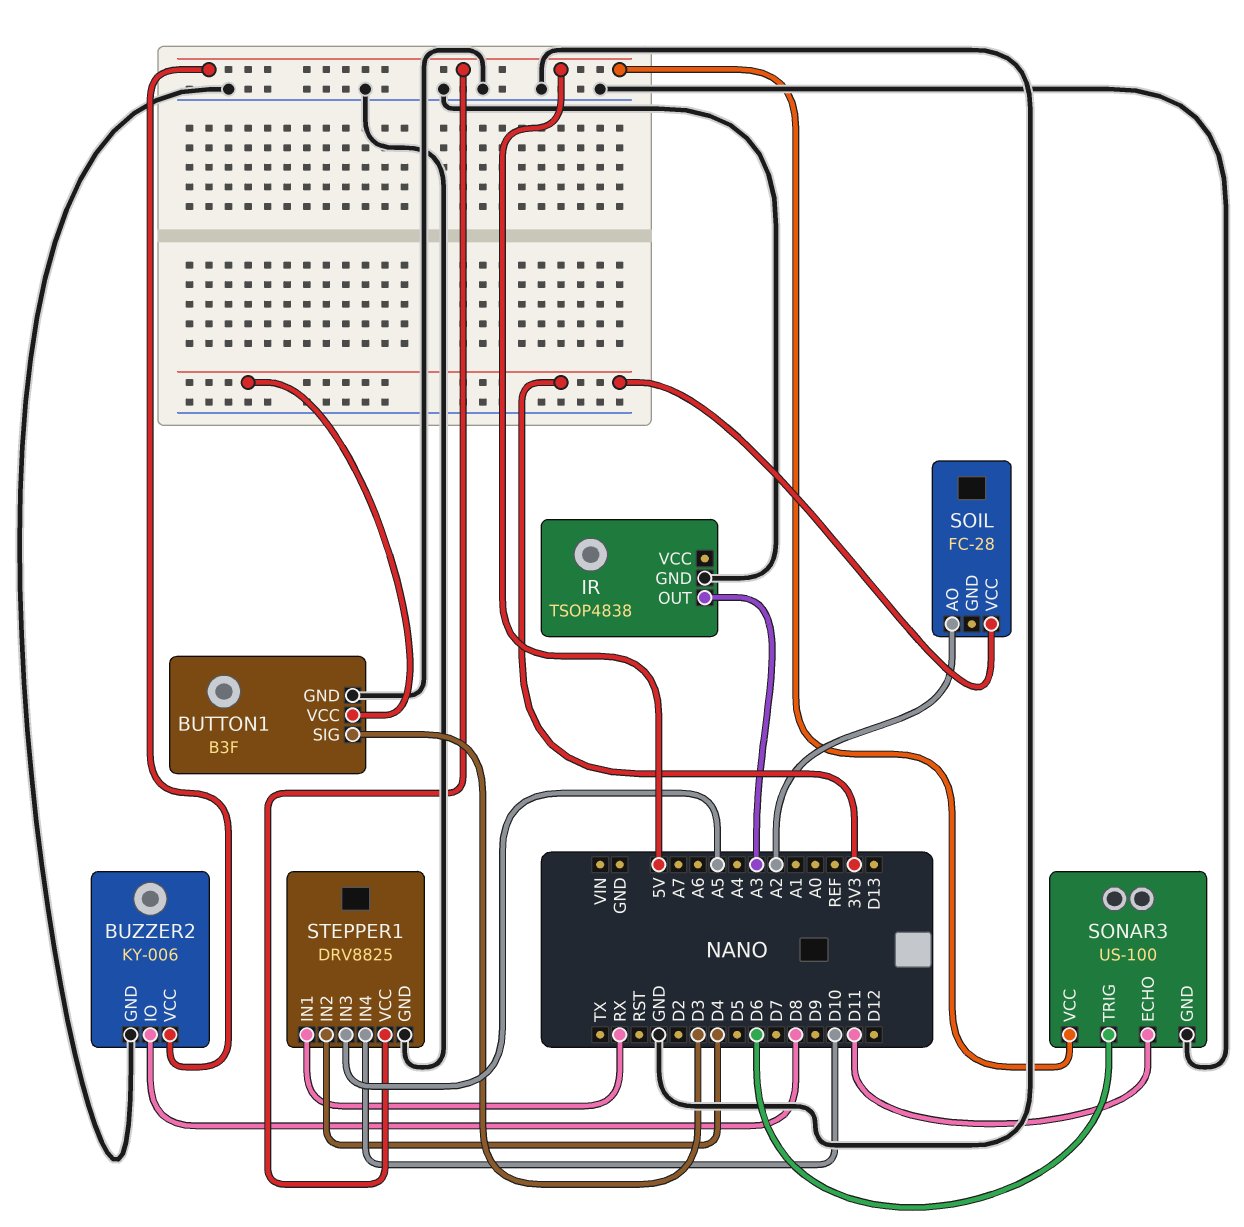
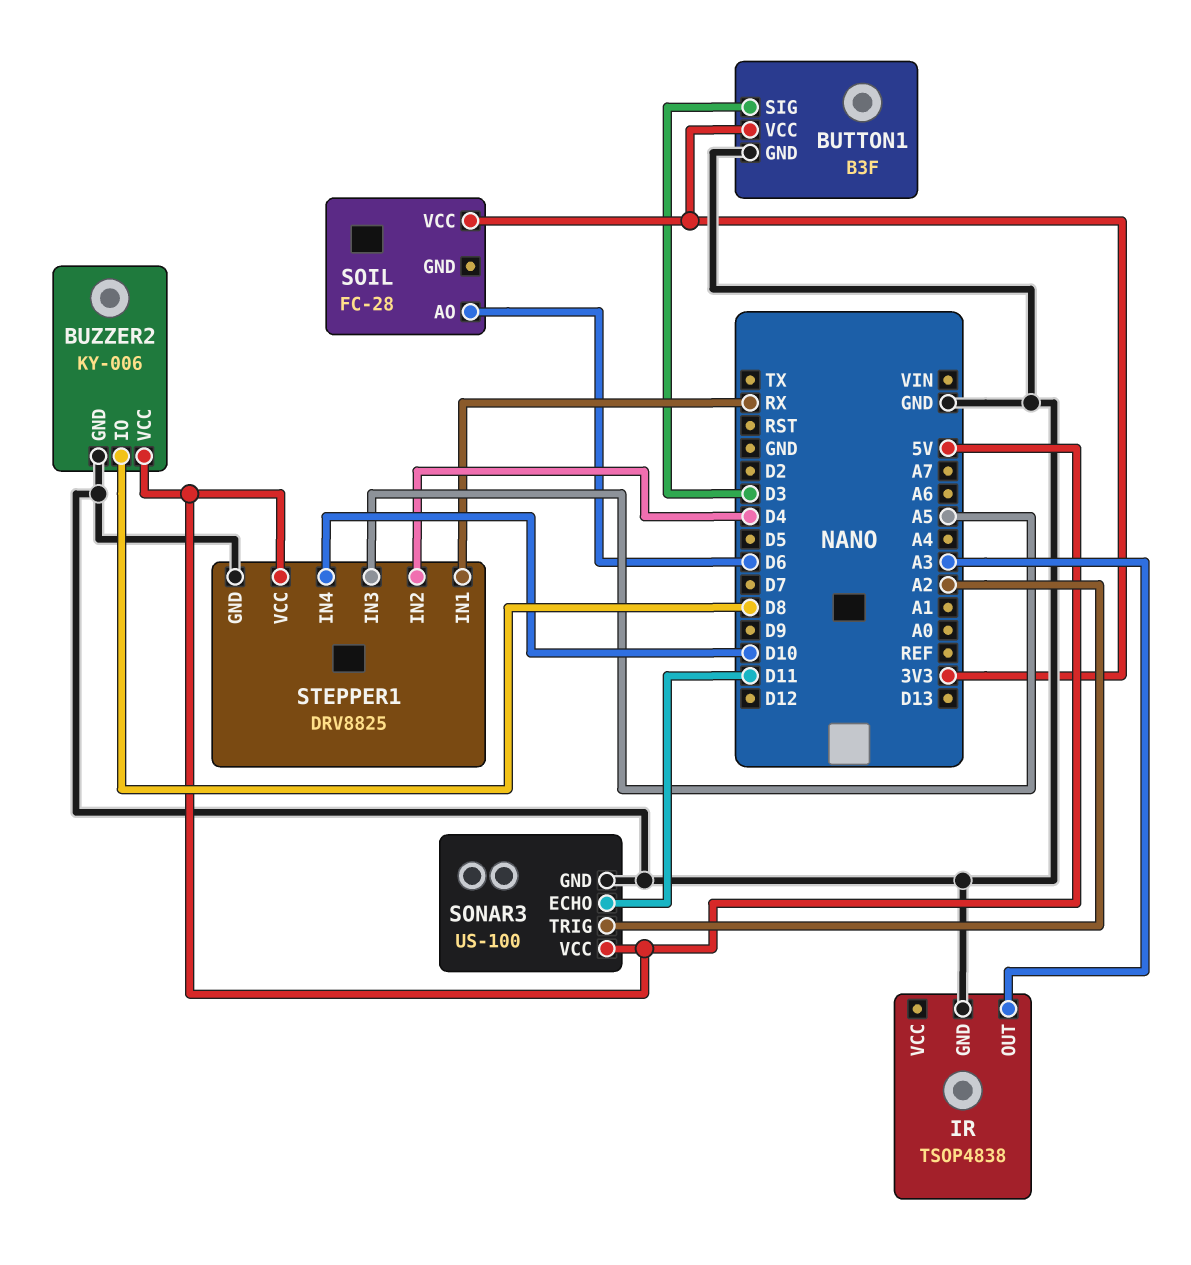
SOIL pin AO: A2 -> D6
SONAR3 pin TRIG: D6 -> A2

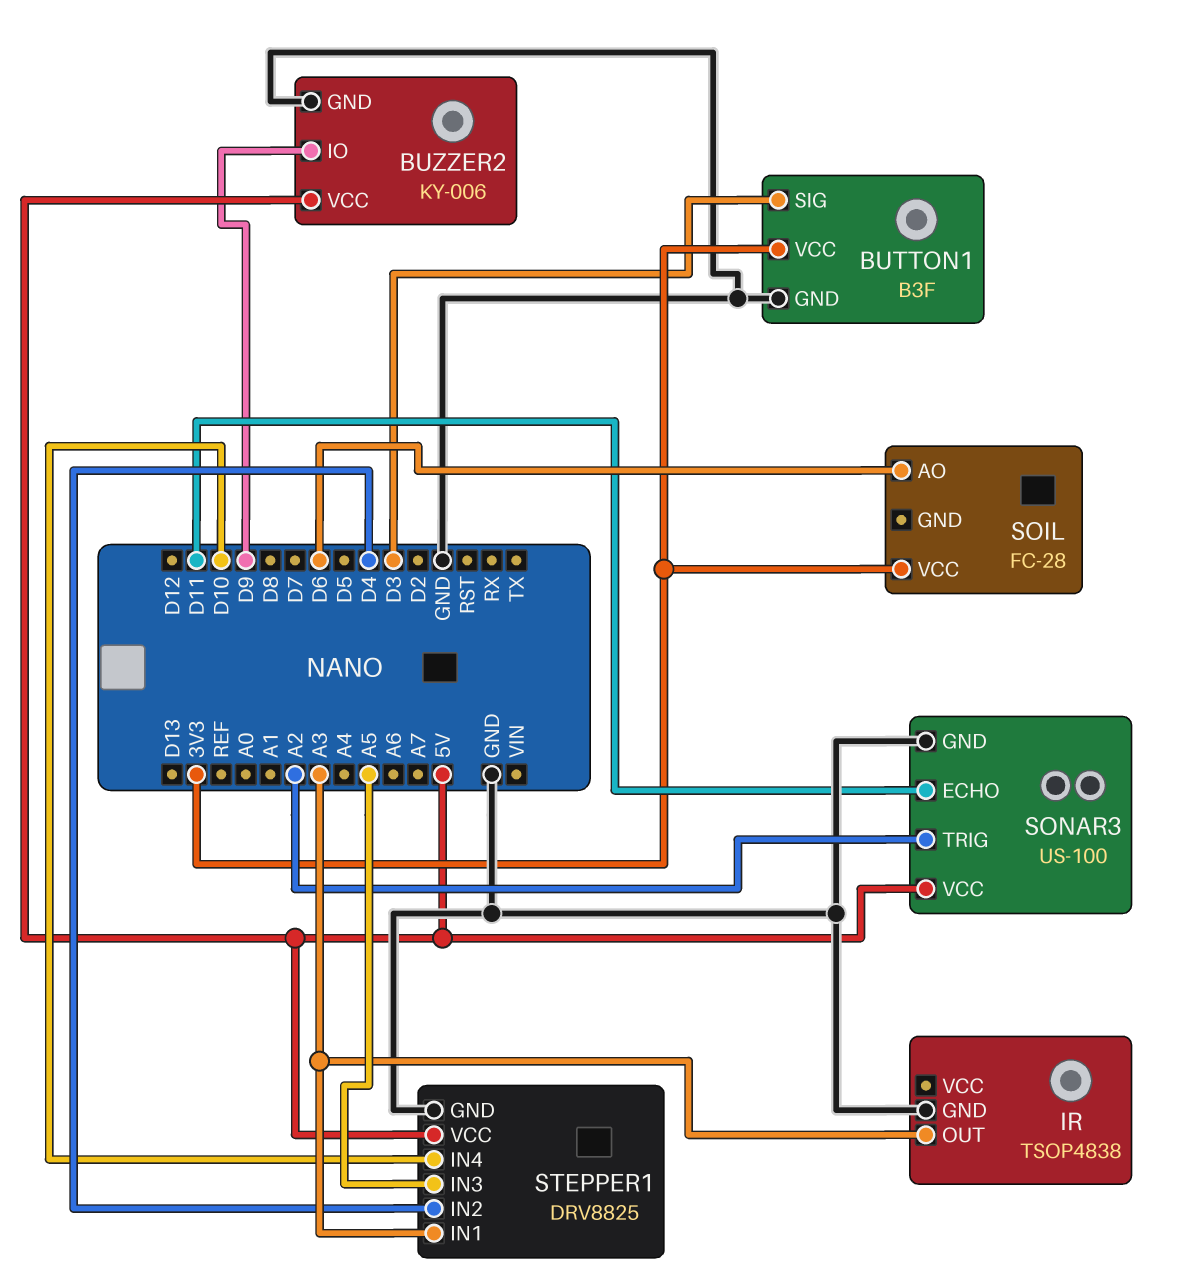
BUZZER2 pin IO: D8 -> D9
STEPPER1 pin IN1: RX -> A3

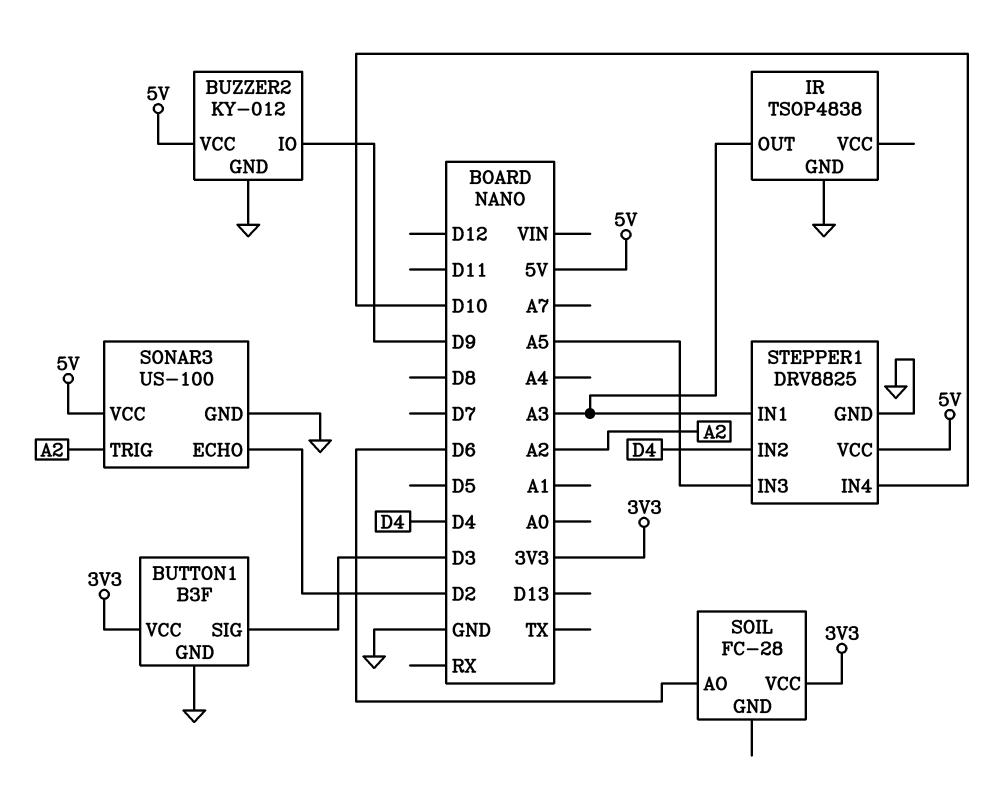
BUZZER2: KY-006 -> KY-012
SONAR3 pin ECHO: D11 -> D2

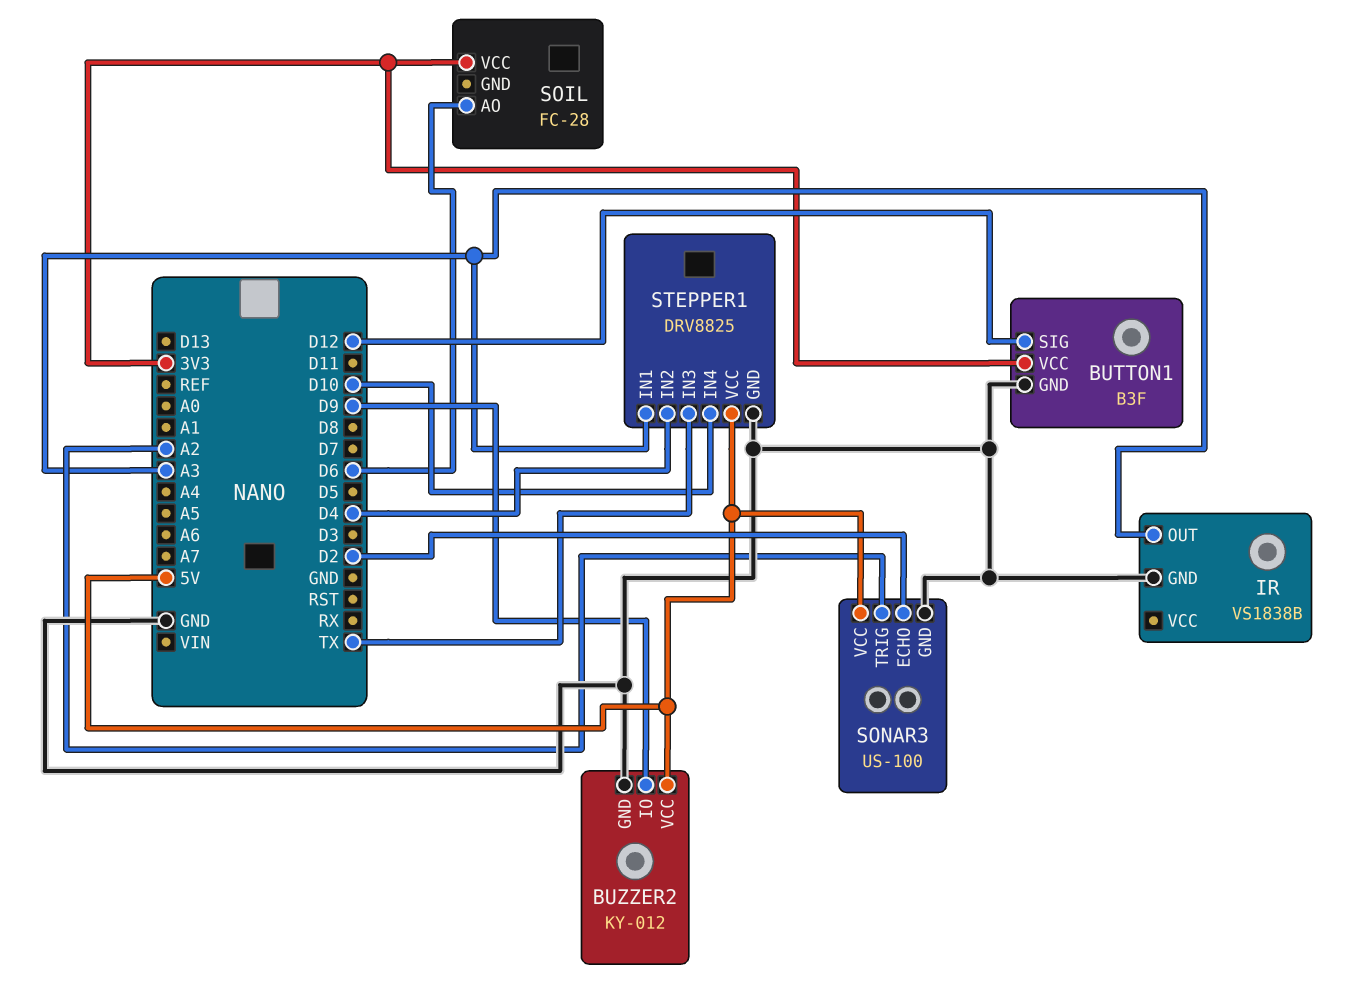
BUTTON1 pin SIG: D3 -> D12
IR: TSOP4838 -> VS1838B
STEPPER1 pin IN3: A5 -> TX

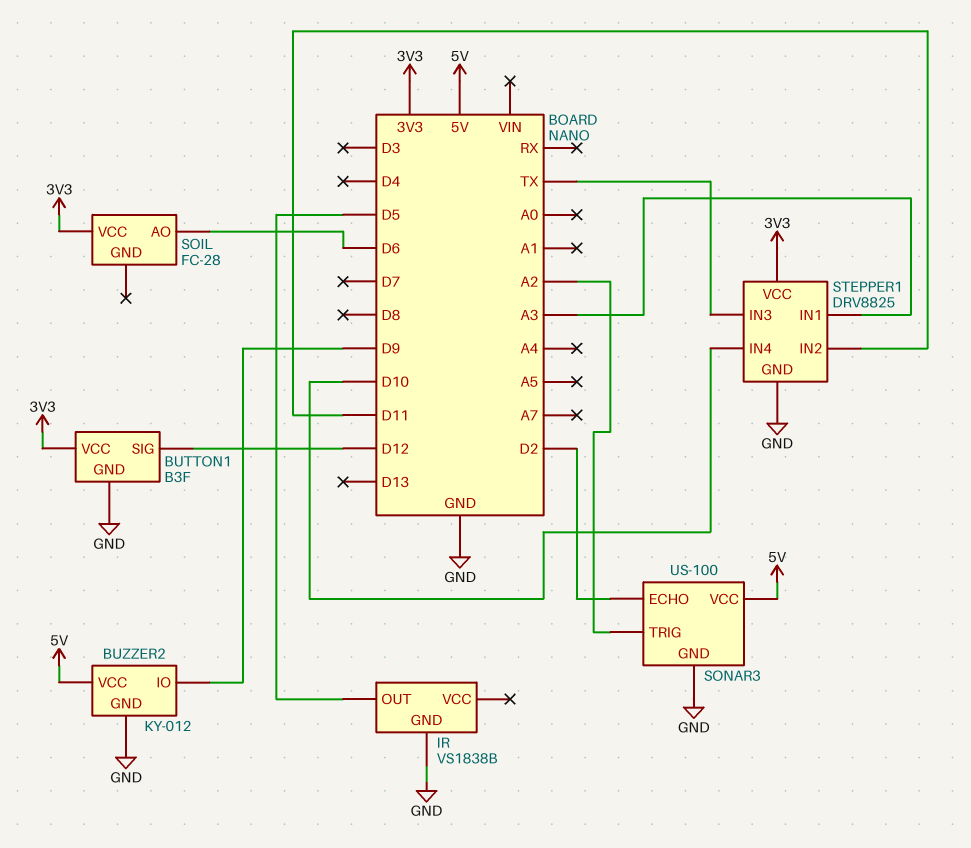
IR pin OUT: A3 -> D5
STEPPER1 pin IN2: D4 -> D11
STEPPER1 pin VCC: 5V -> 3V3

